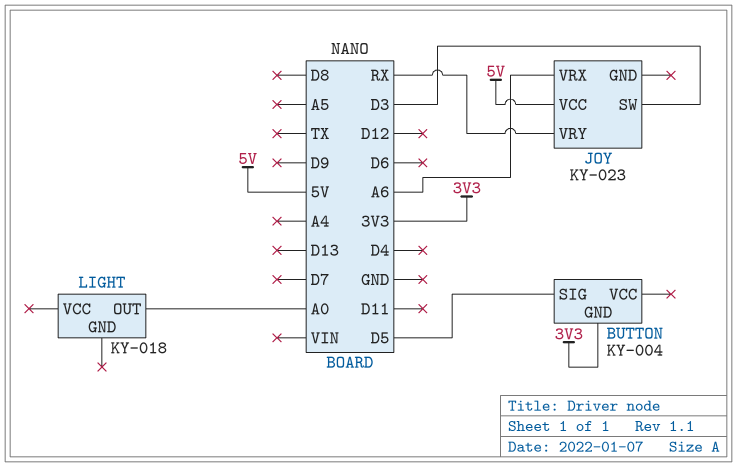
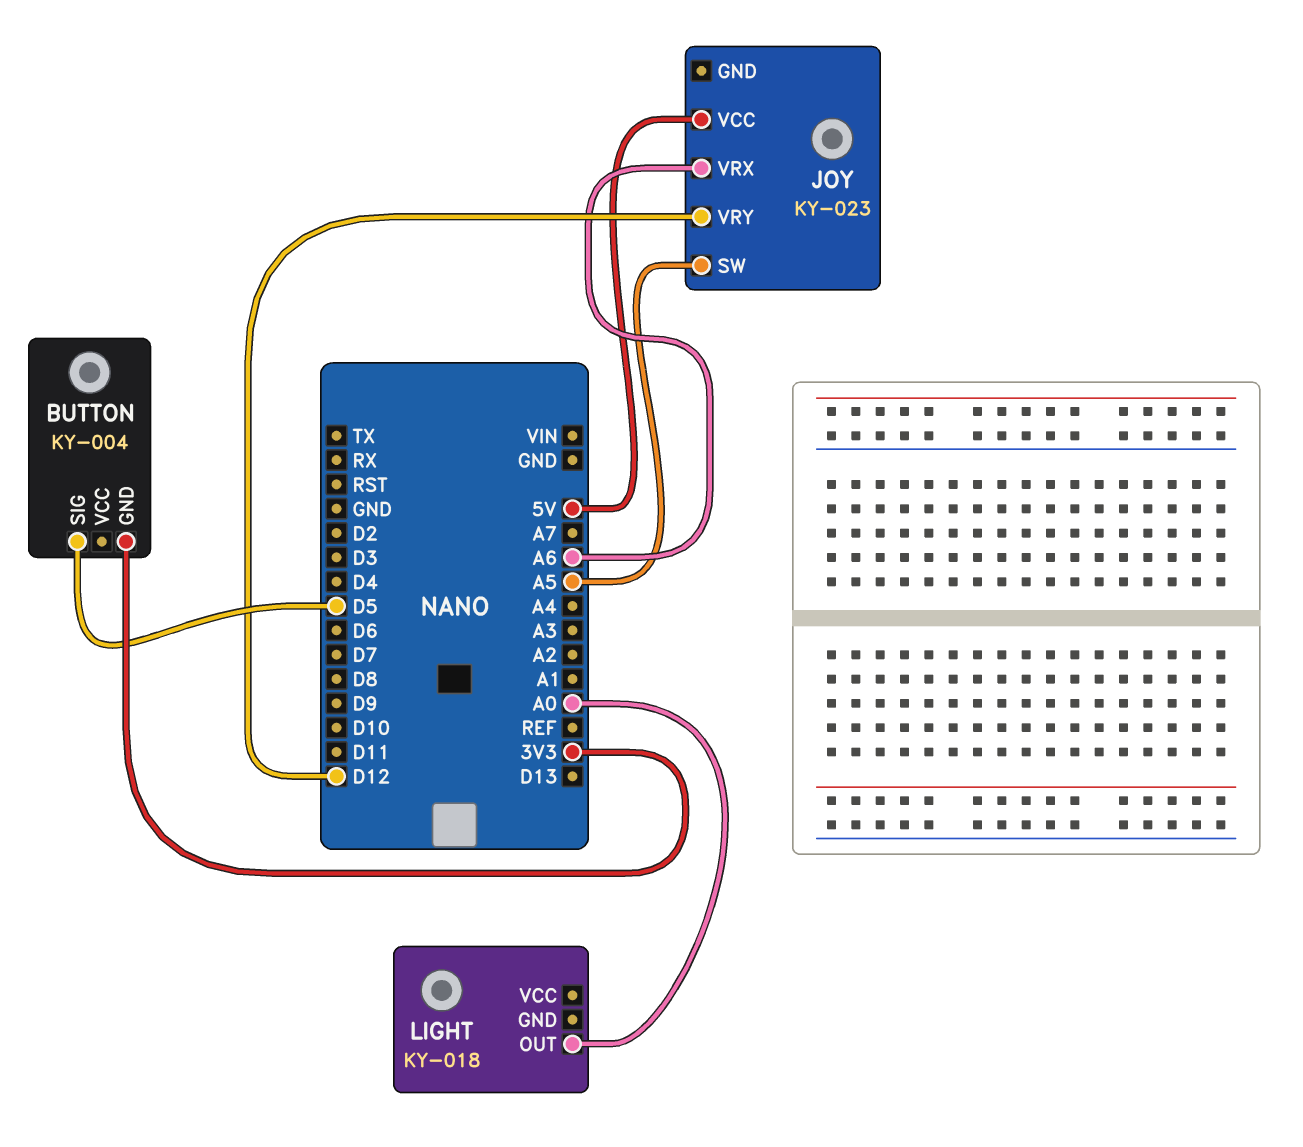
JOY pin SW: D3 -> A5
JOY pin VRY: RX -> D12

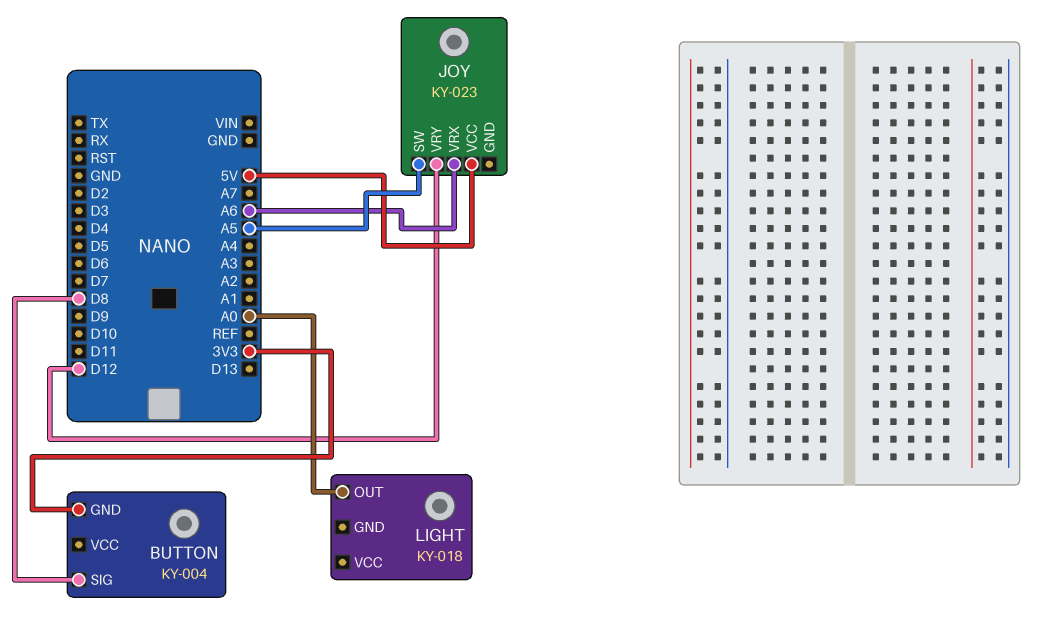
BUTTON pin SIG: D5 -> D8

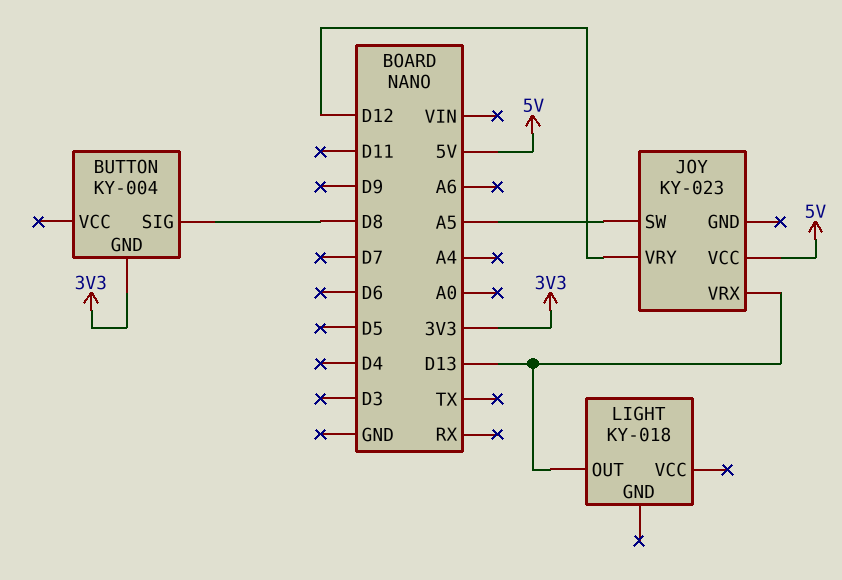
JOY pin VRX: A6 -> D13
LIGHT pin OUT: A0 -> D13

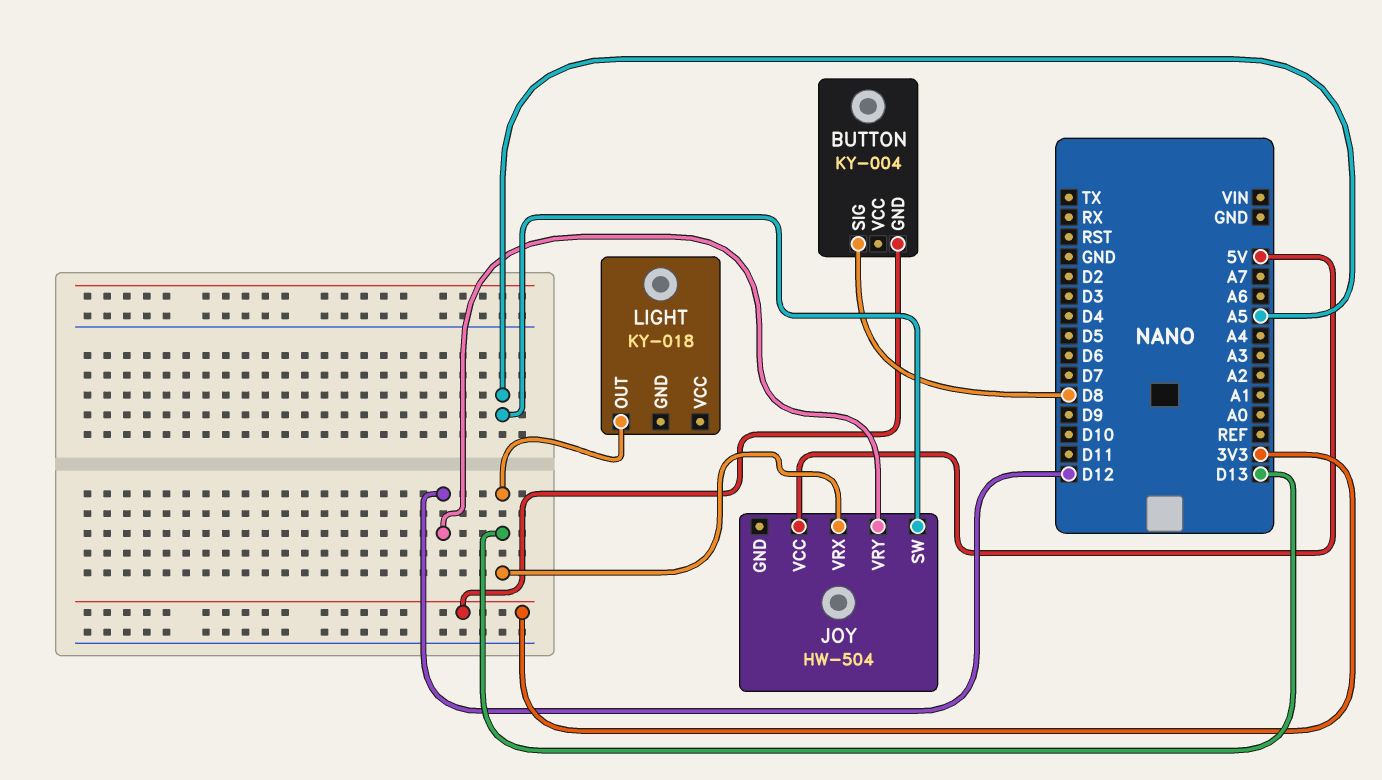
JOY: KY-023 -> HW-504

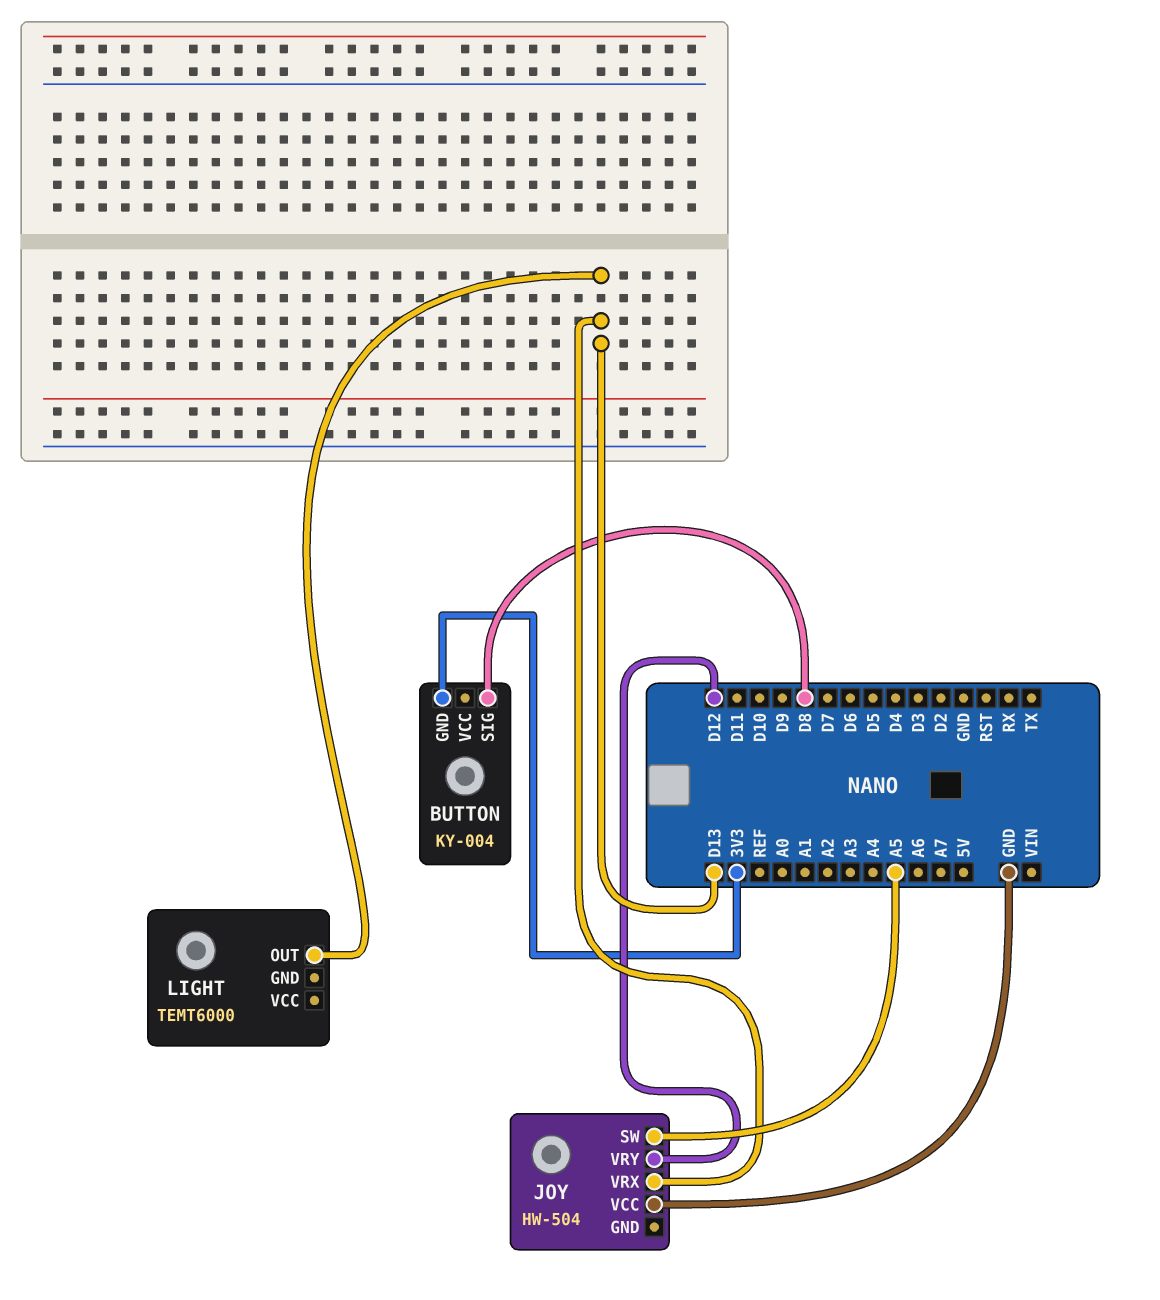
JOY pin VCC: 5V -> GND
LIGHT: KY-018 -> TEMT6000

